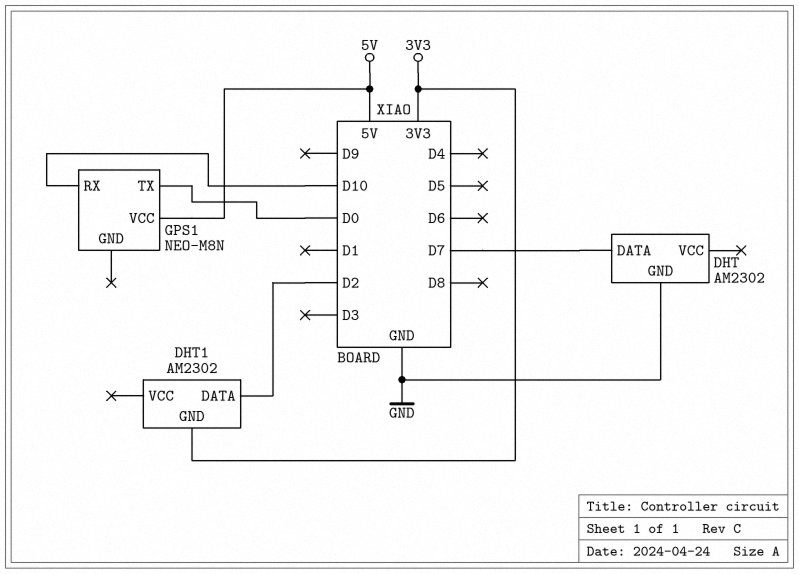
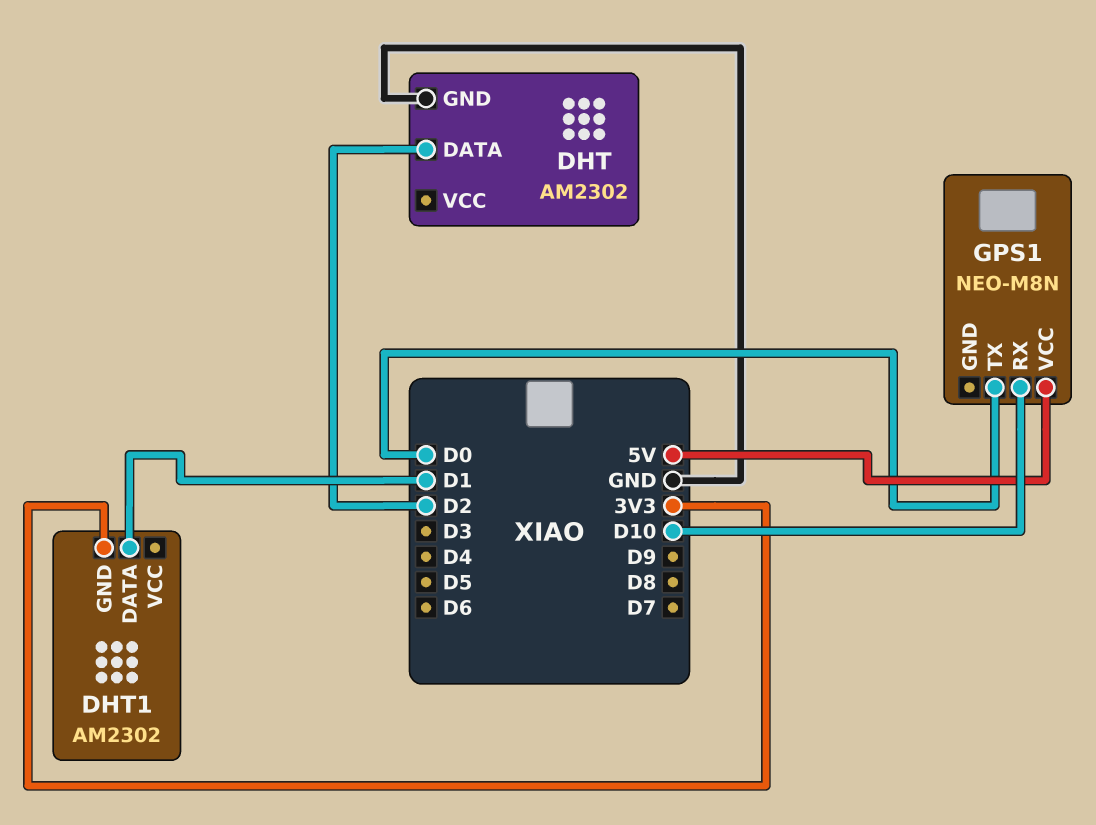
DHT pin DATA: D7 -> D2
DHT1 pin DATA: D2 -> D1

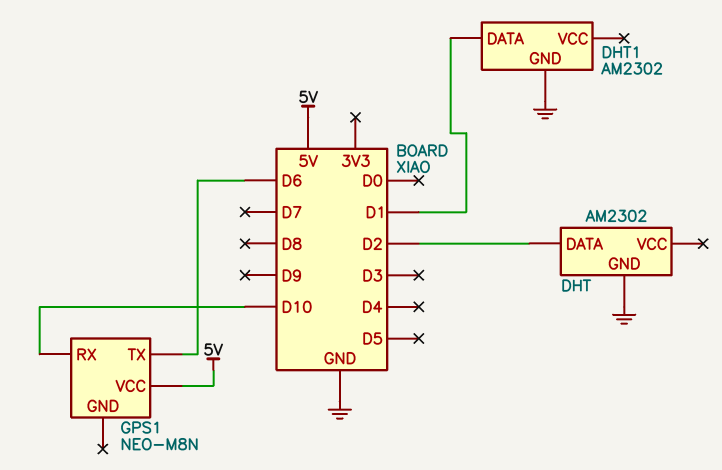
DHT1 pin GND: 3V3 -> GND
GPS1 pin TX: D0 -> D6

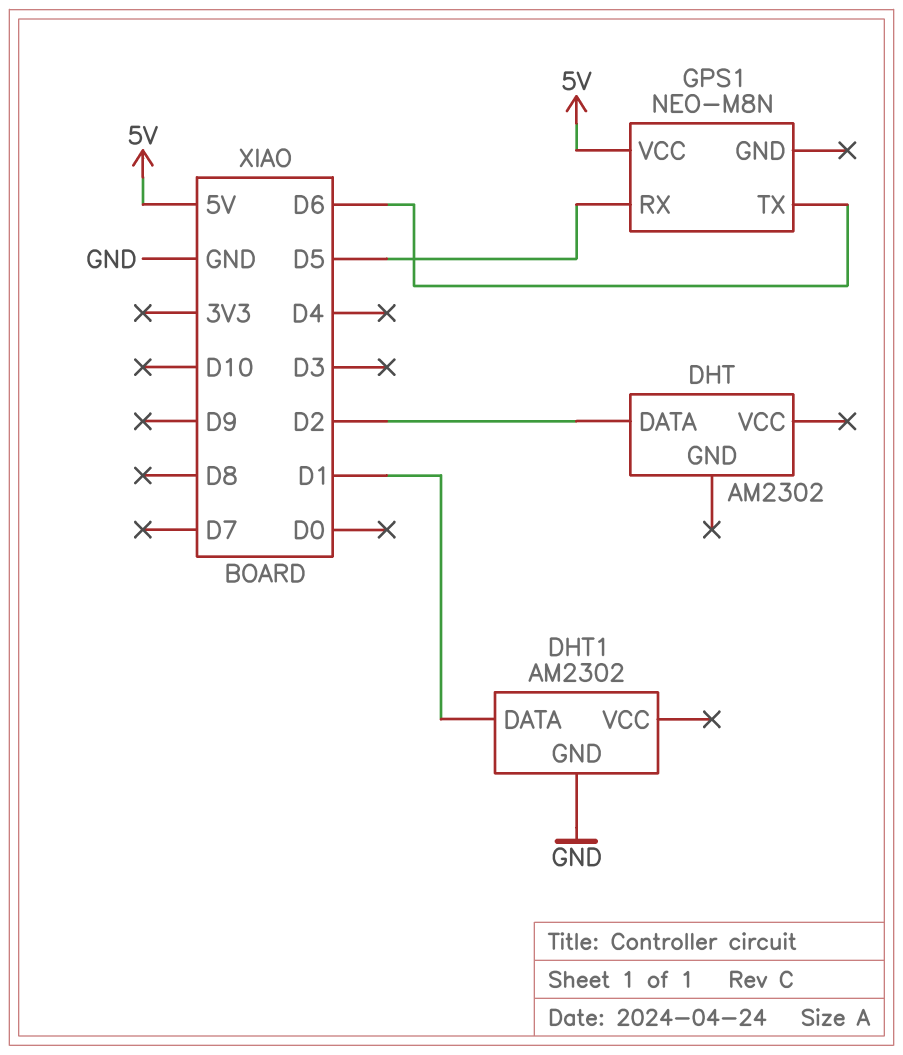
DHT pin GND: GND -> none
GPS1 pin RX: D10 -> D5

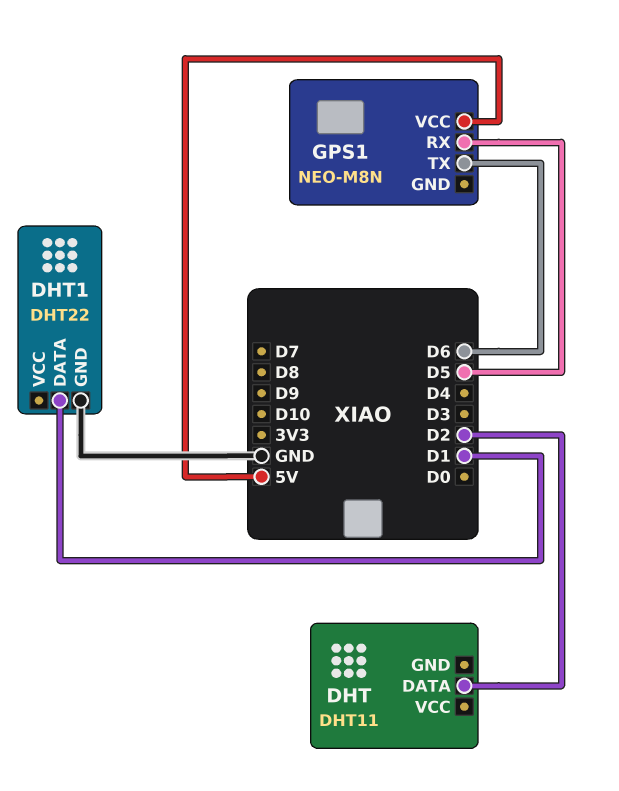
DHT: AM2302 -> DHT11
DHT1: AM2302 -> DHT22

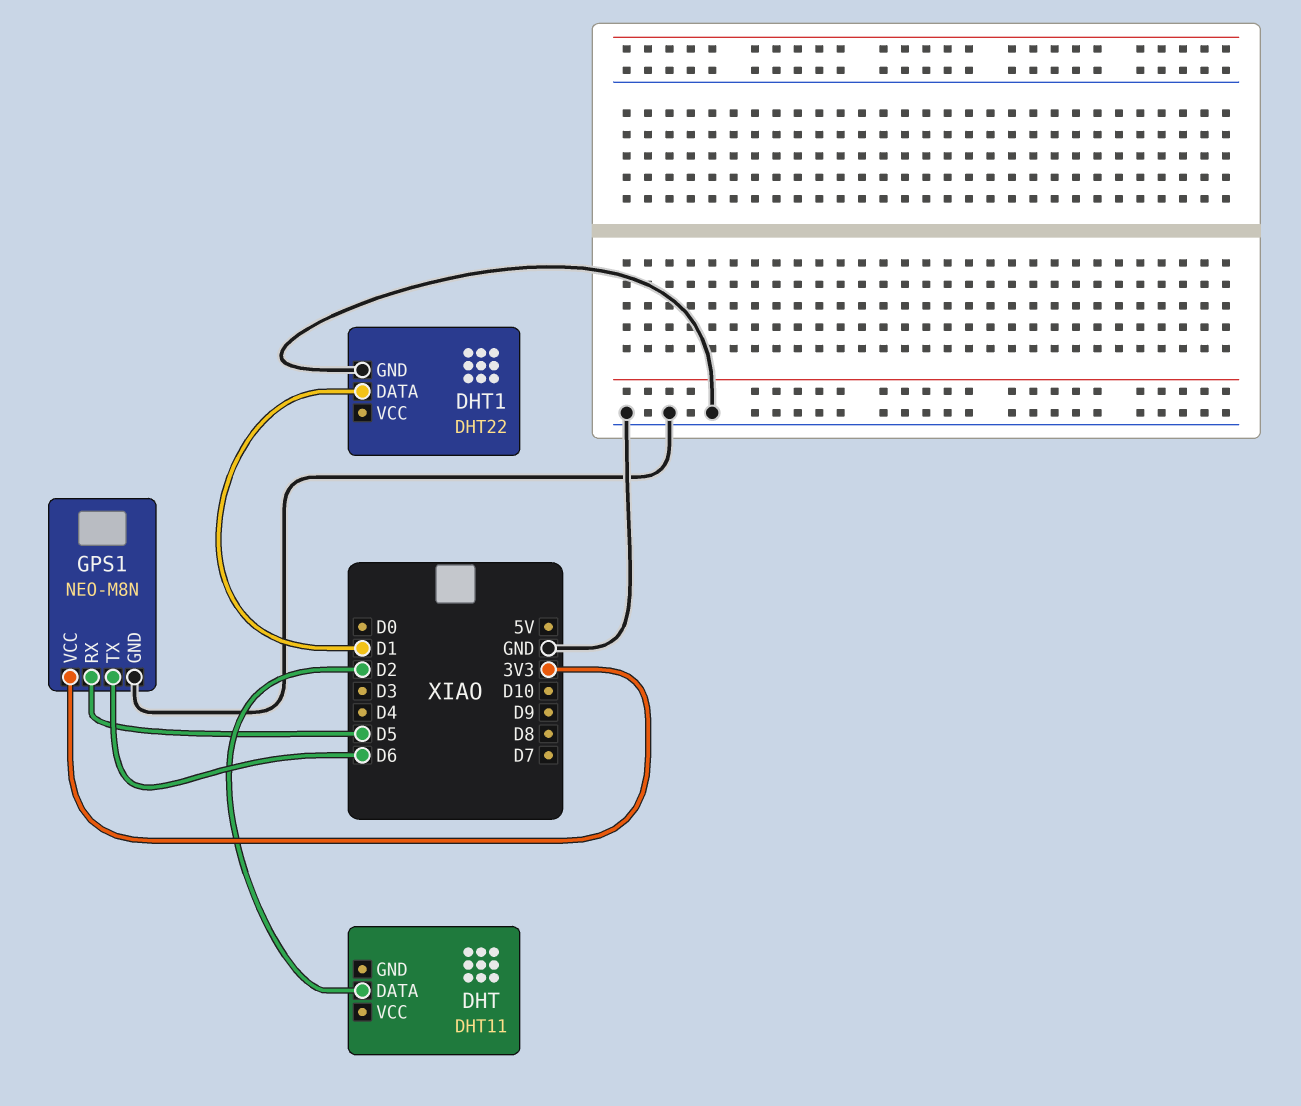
GPS1 pin GND: none -> GND
GPS1 pin VCC: 5V -> 3V3

